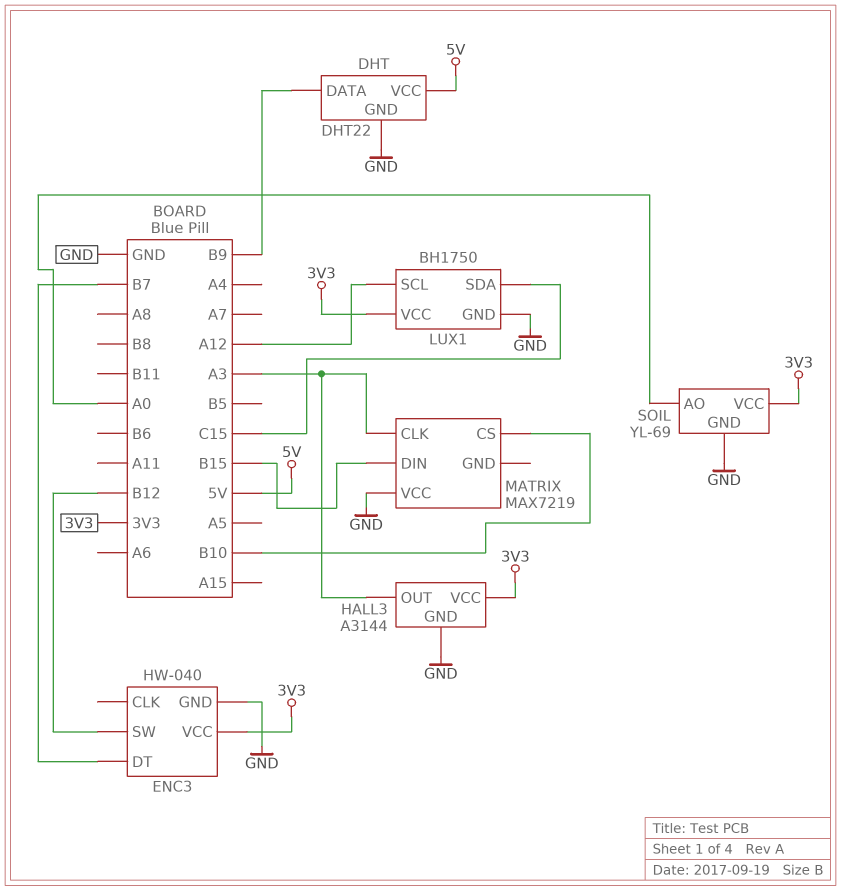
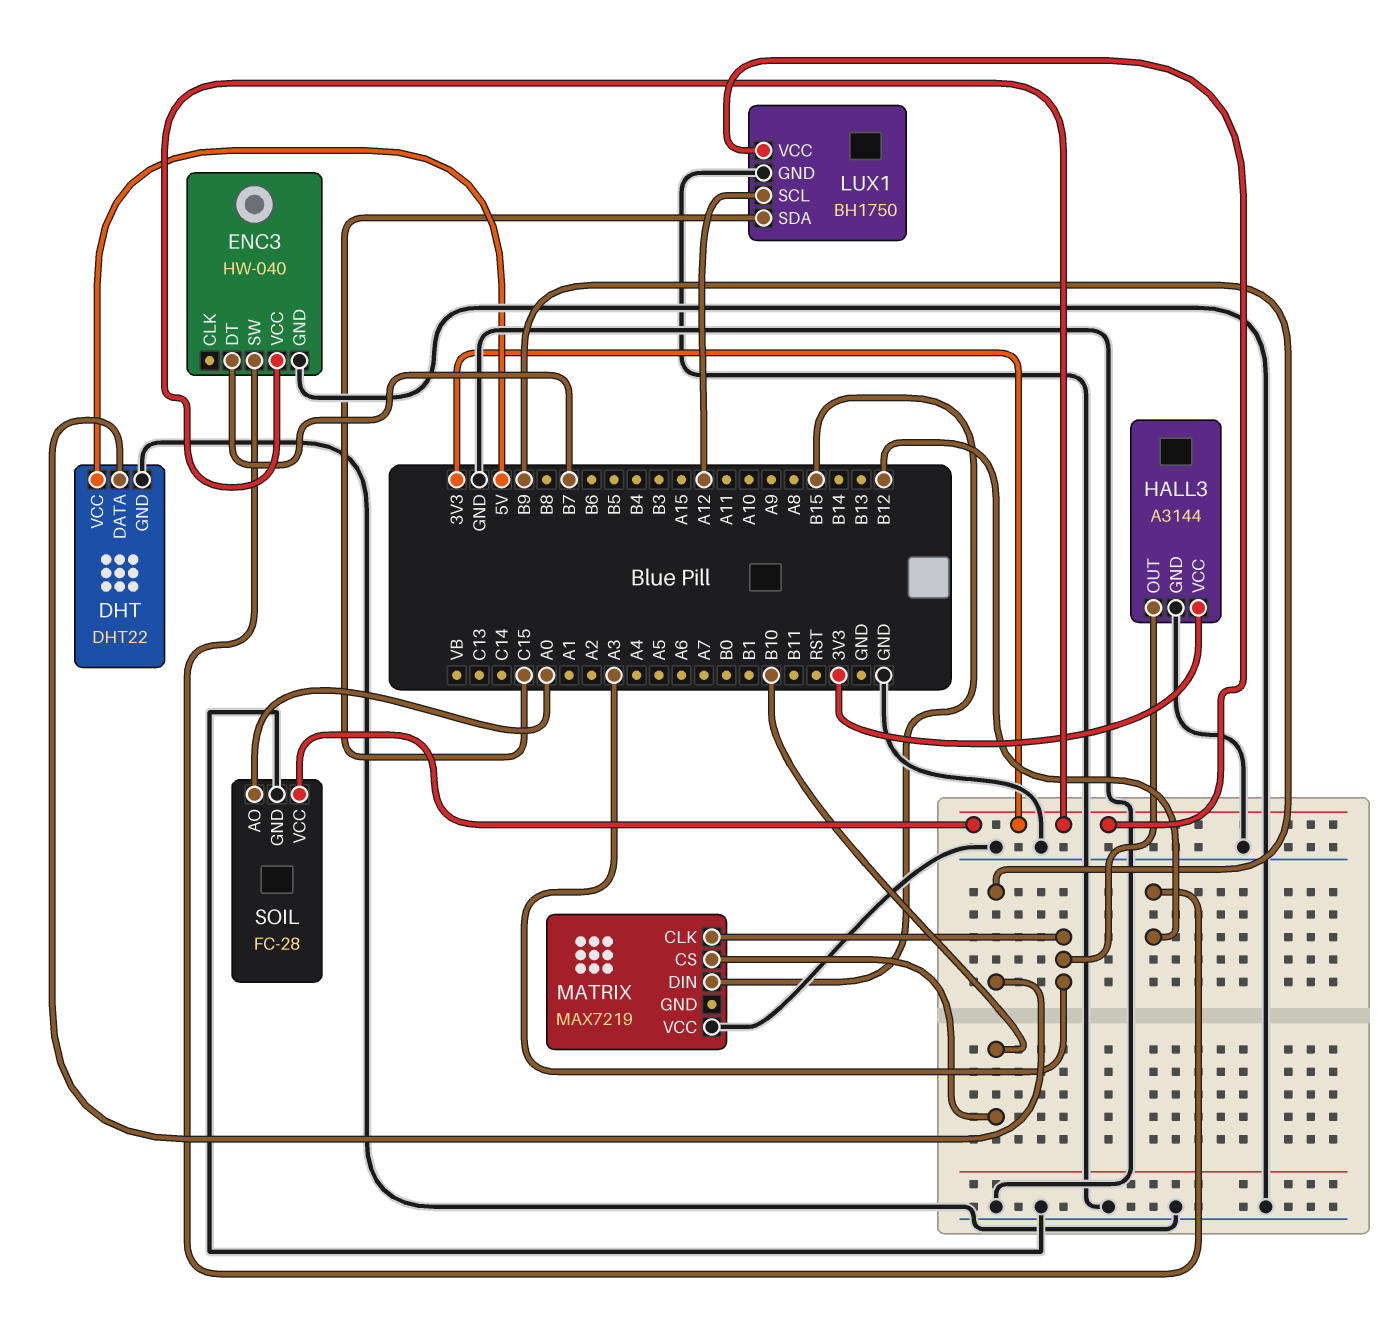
SOIL: YL-69 -> FC-28

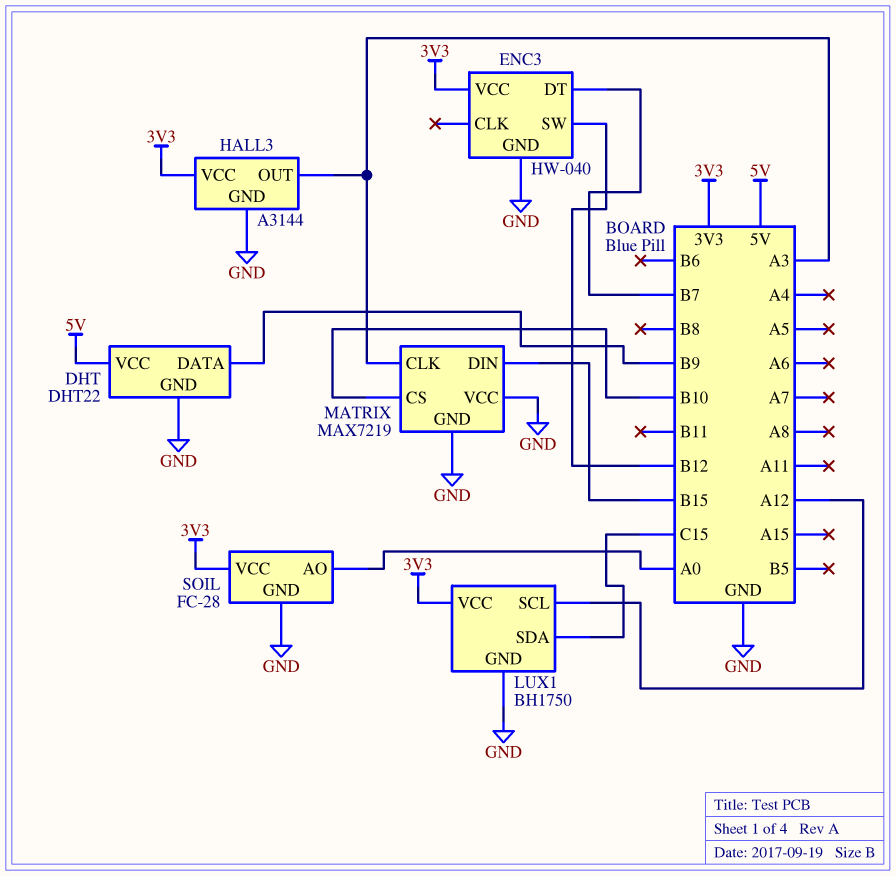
MATRIX pin GND: none -> GND

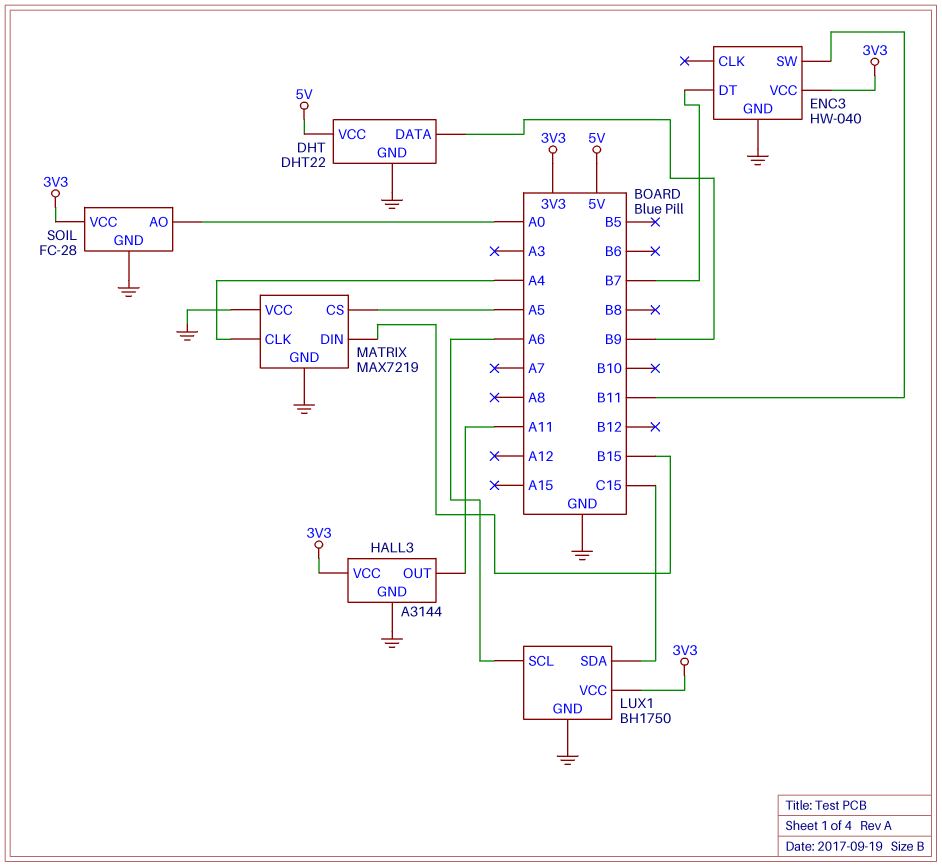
ENC3 pin SW: B12 -> B11
HALL3 pin OUT: A3 -> A11
LUX1 pin SCL: A12 -> A6
MATRIX pin CLK: A3 -> A4
MATRIX pin CS: B10 -> A5

